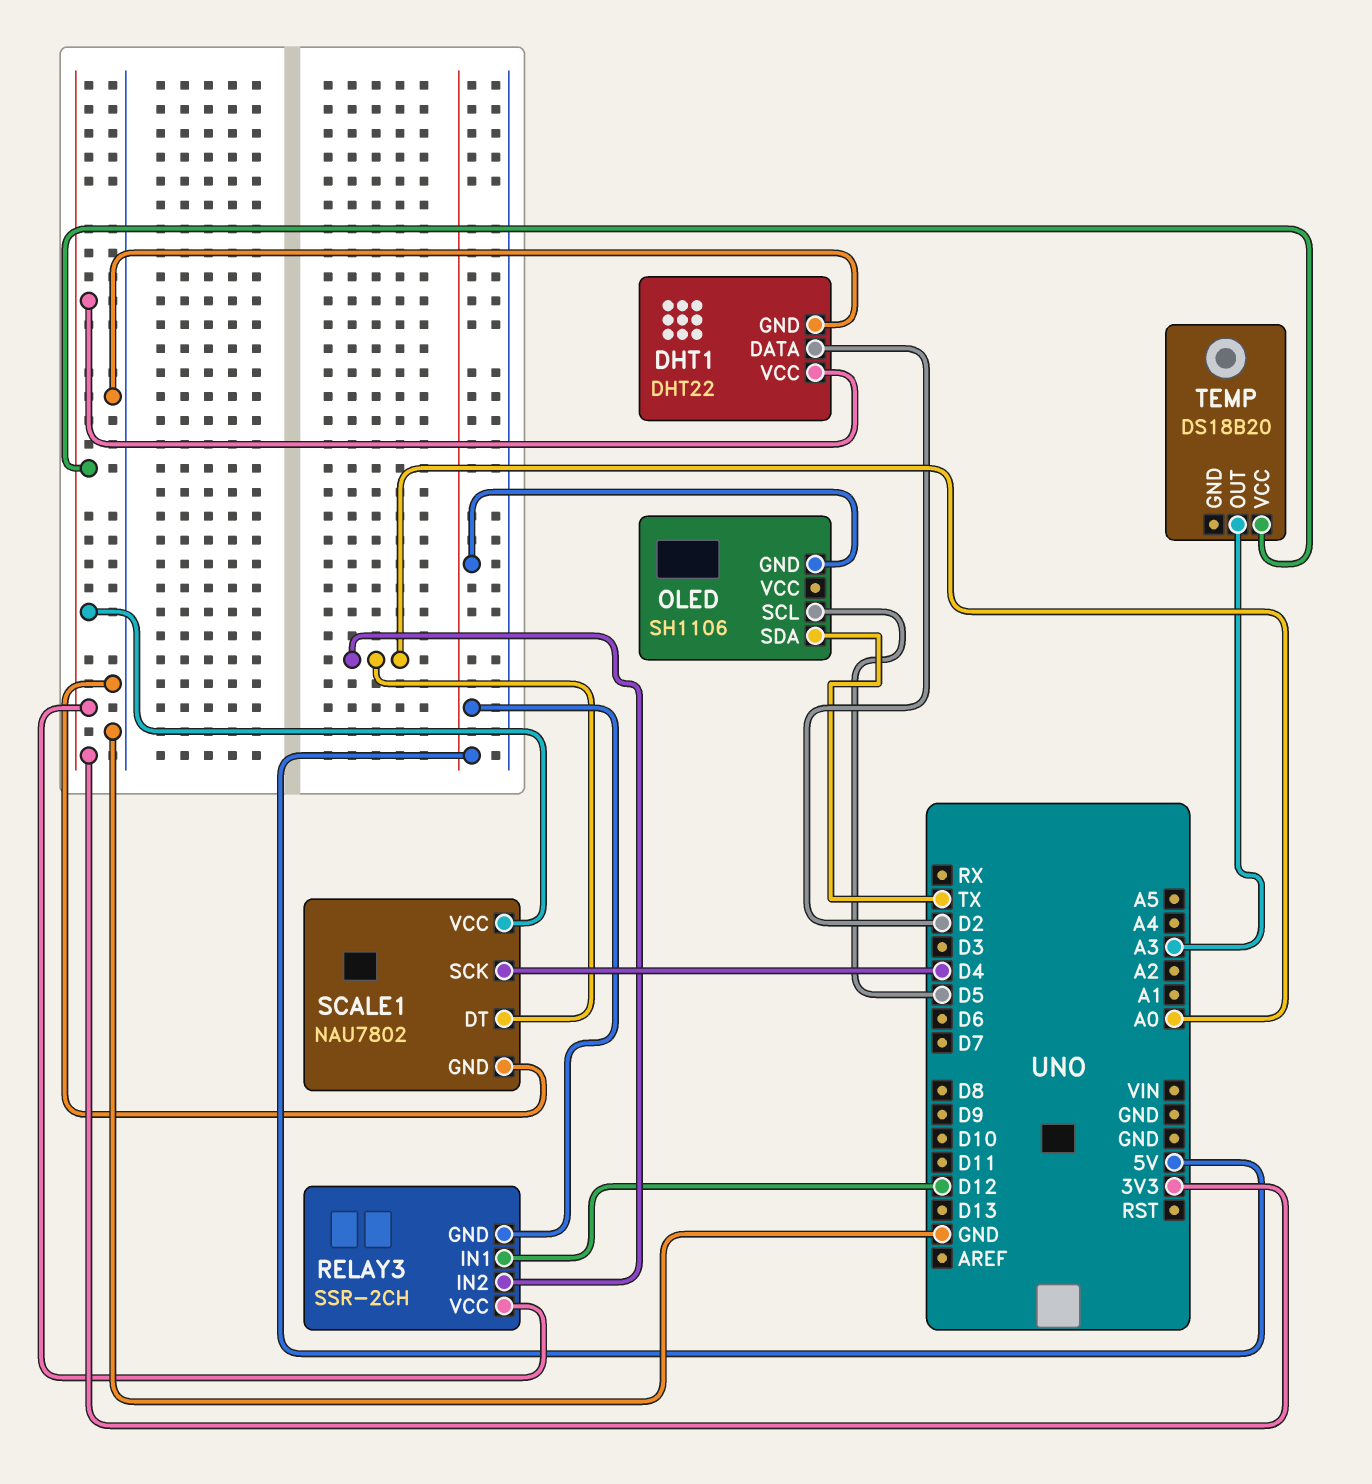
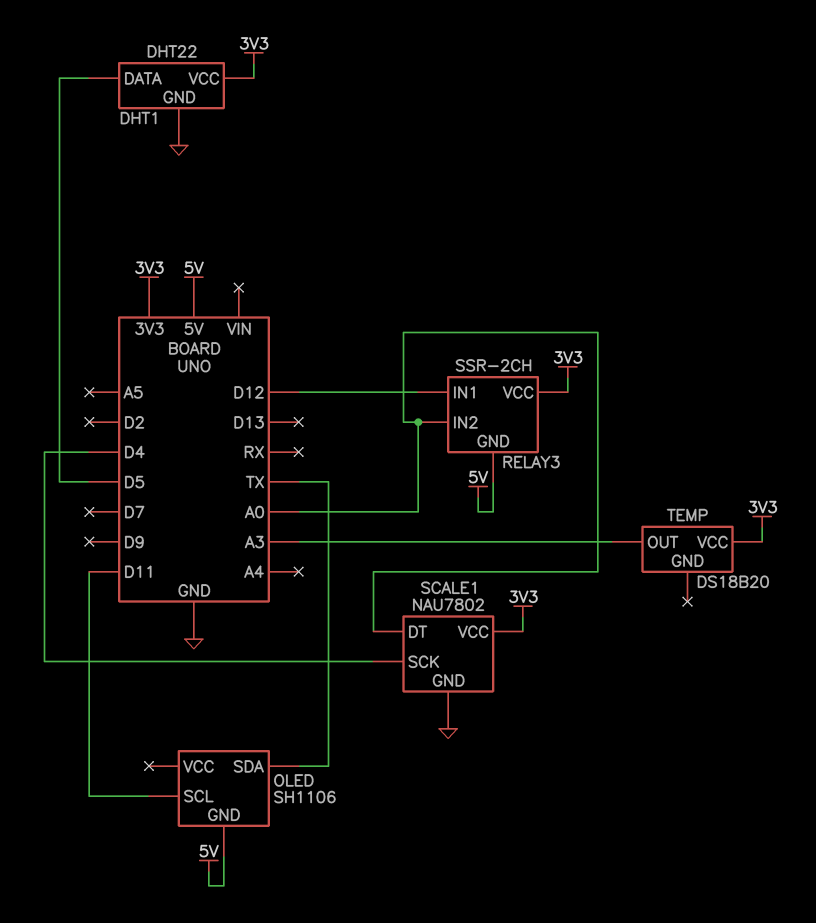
DHT1 pin DATA: D2 -> D5
OLED pin SCL: D5 -> D11

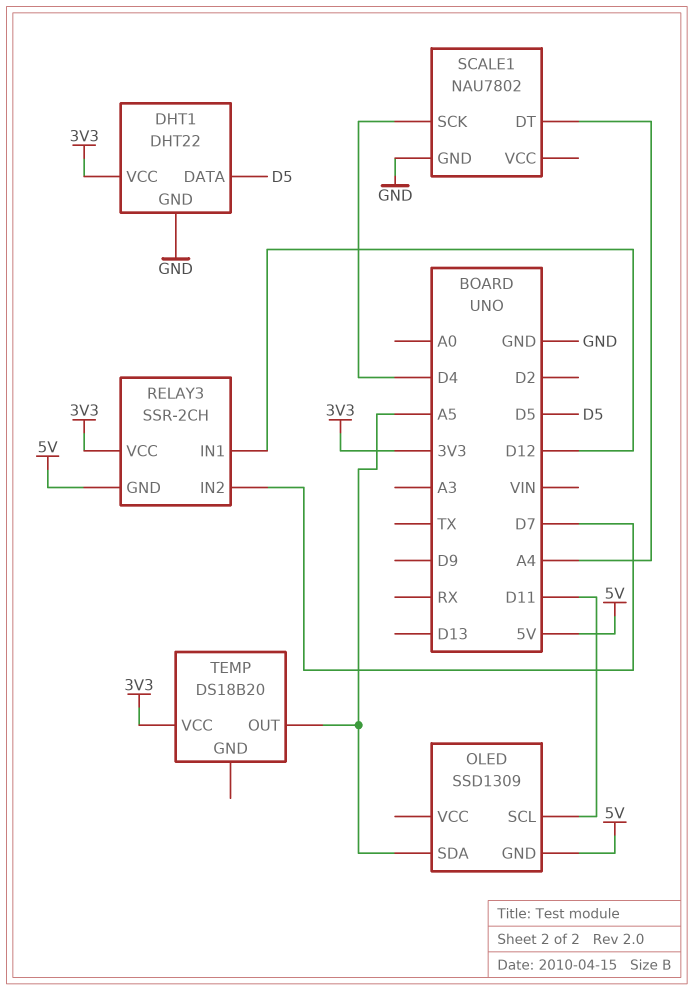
OLED: SH1106 -> SSD1309
OLED pin SDA: TX -> A5
RELAY3 pin IN2: A0 -> D7
SCALE1 pin DT: A0 -> A4
SCALE1 pin VCC: 3V3 -> none
TEMP pin OUT: A3 -> A5

